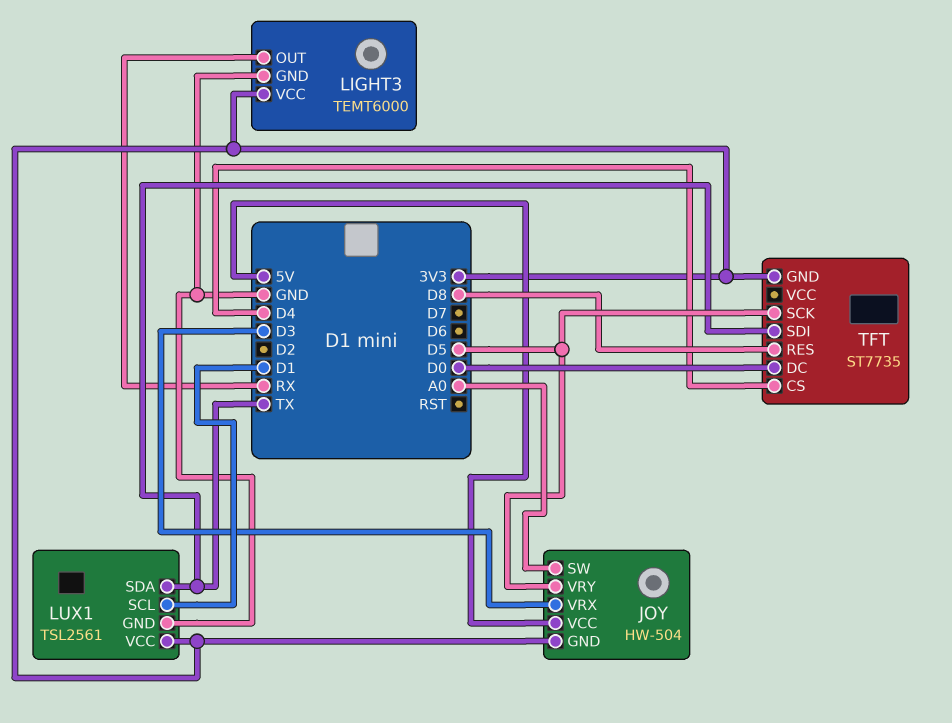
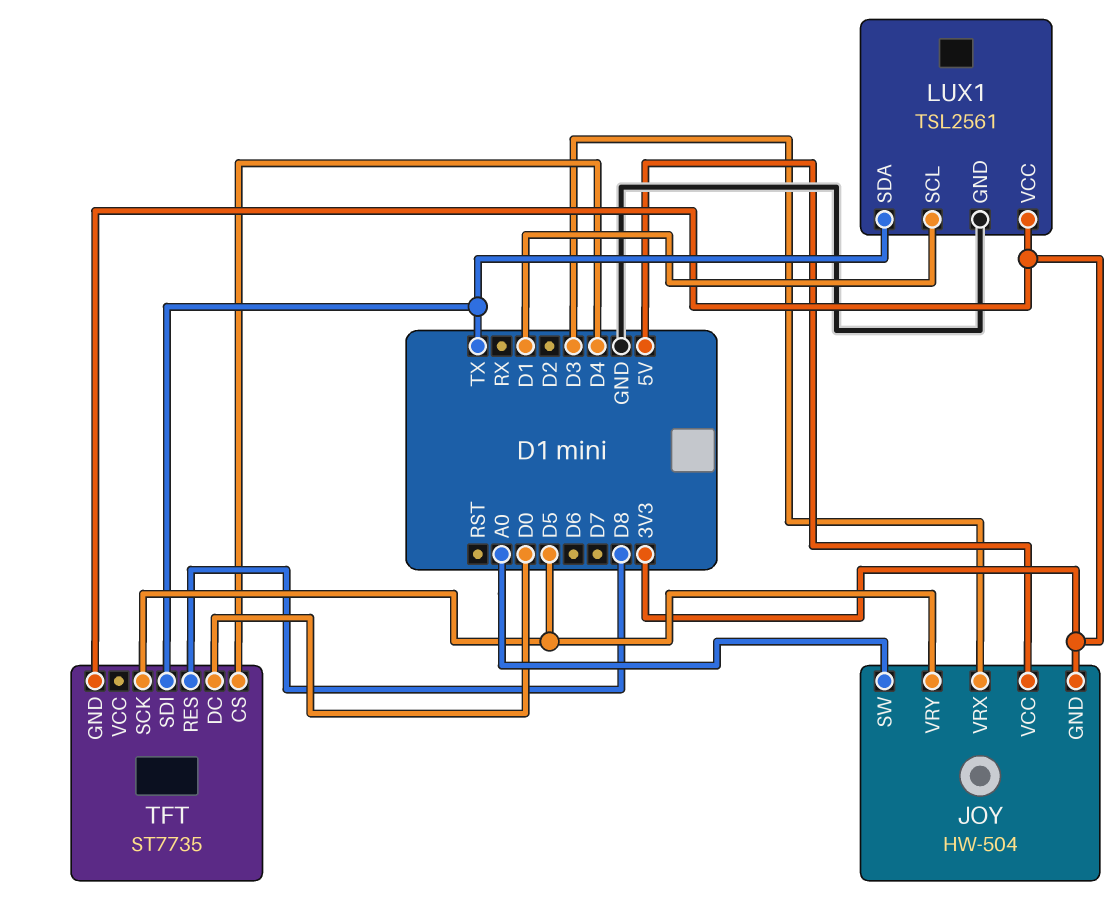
LIGHT3: TEMT6000 -> none
LIGHT3 pin GND: GND -> none
LIGHT3 pin OUT: RX -> none
LIGHT3 pin VCC: 3V3 -> none

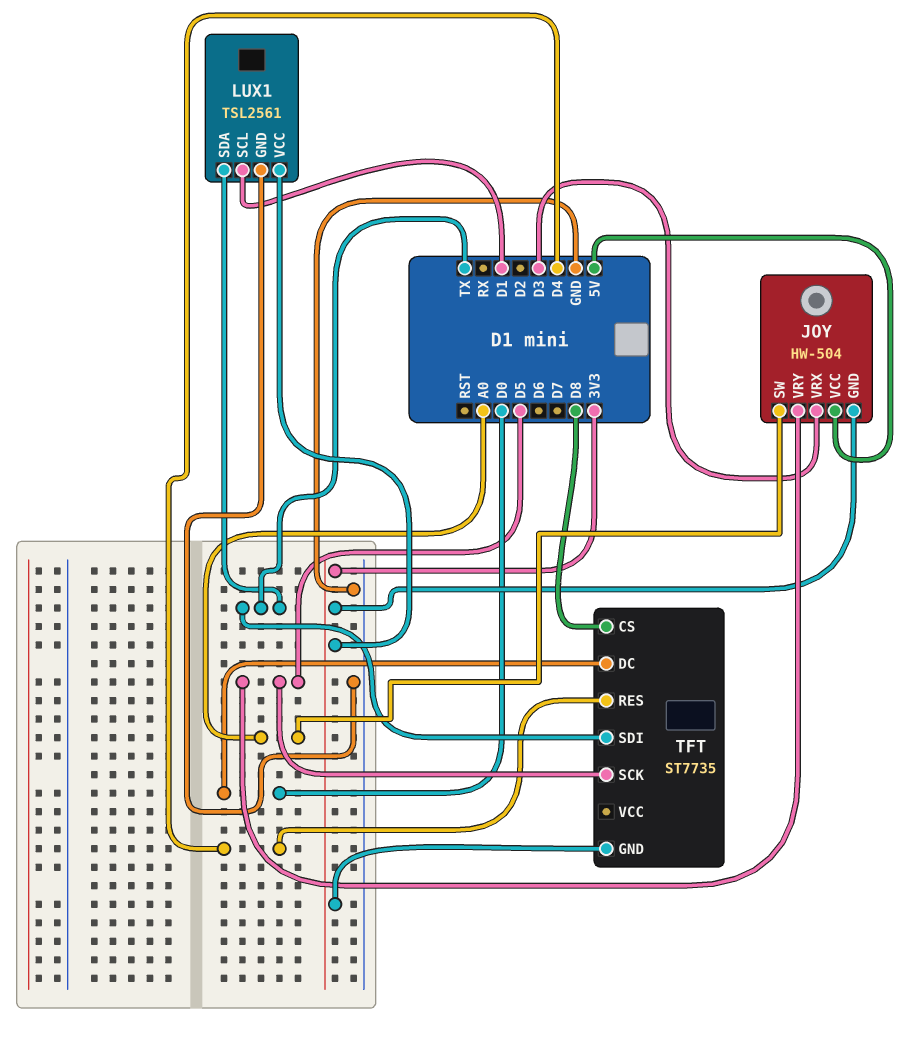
TFT pin CS: D4 -> D8
TFT pin RES: D8 -> D4

